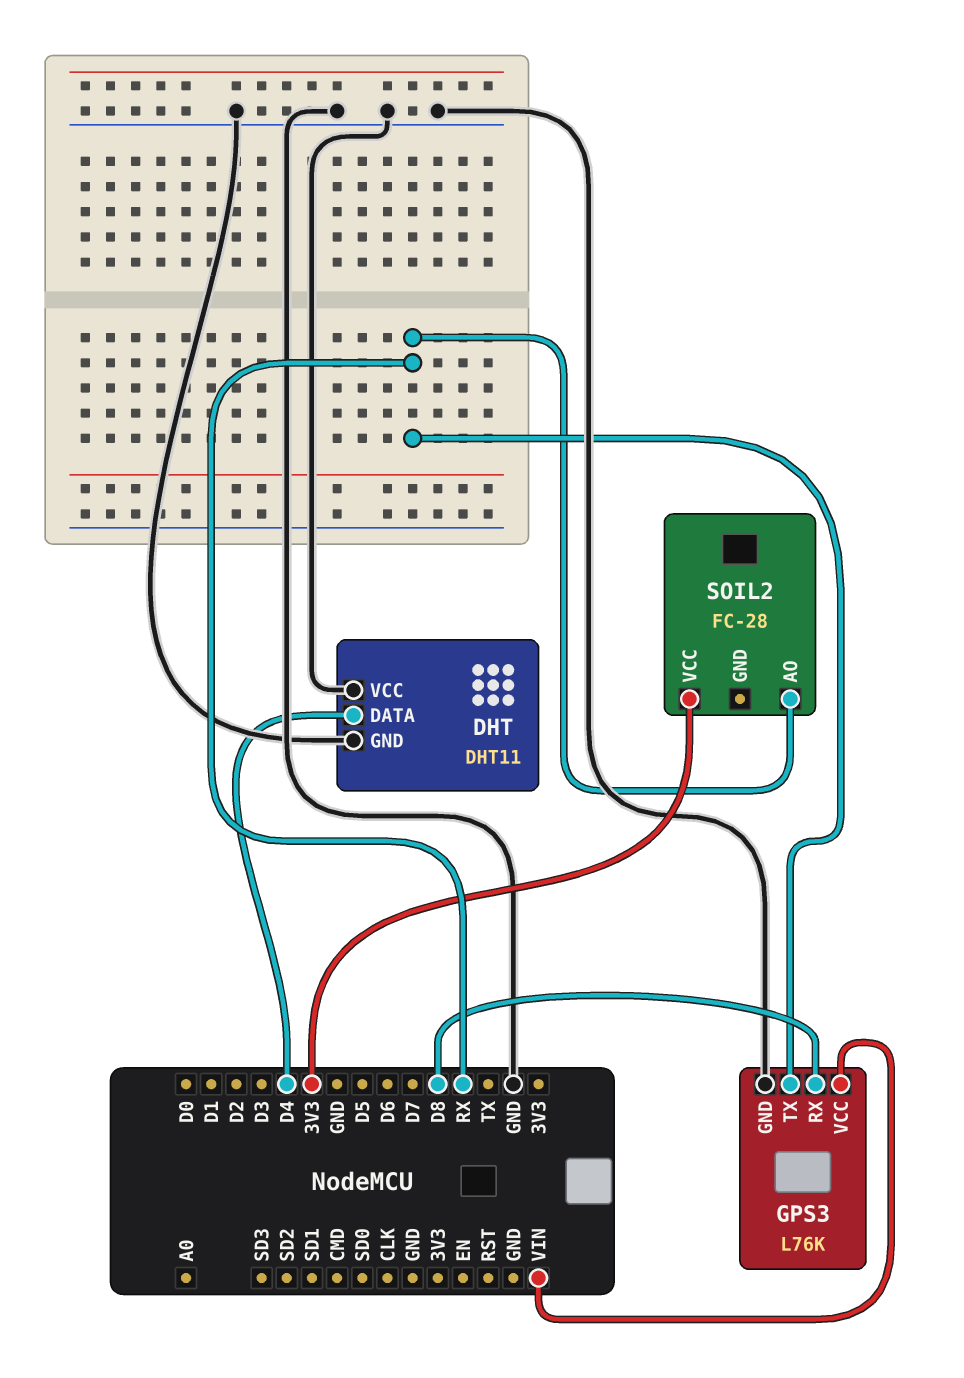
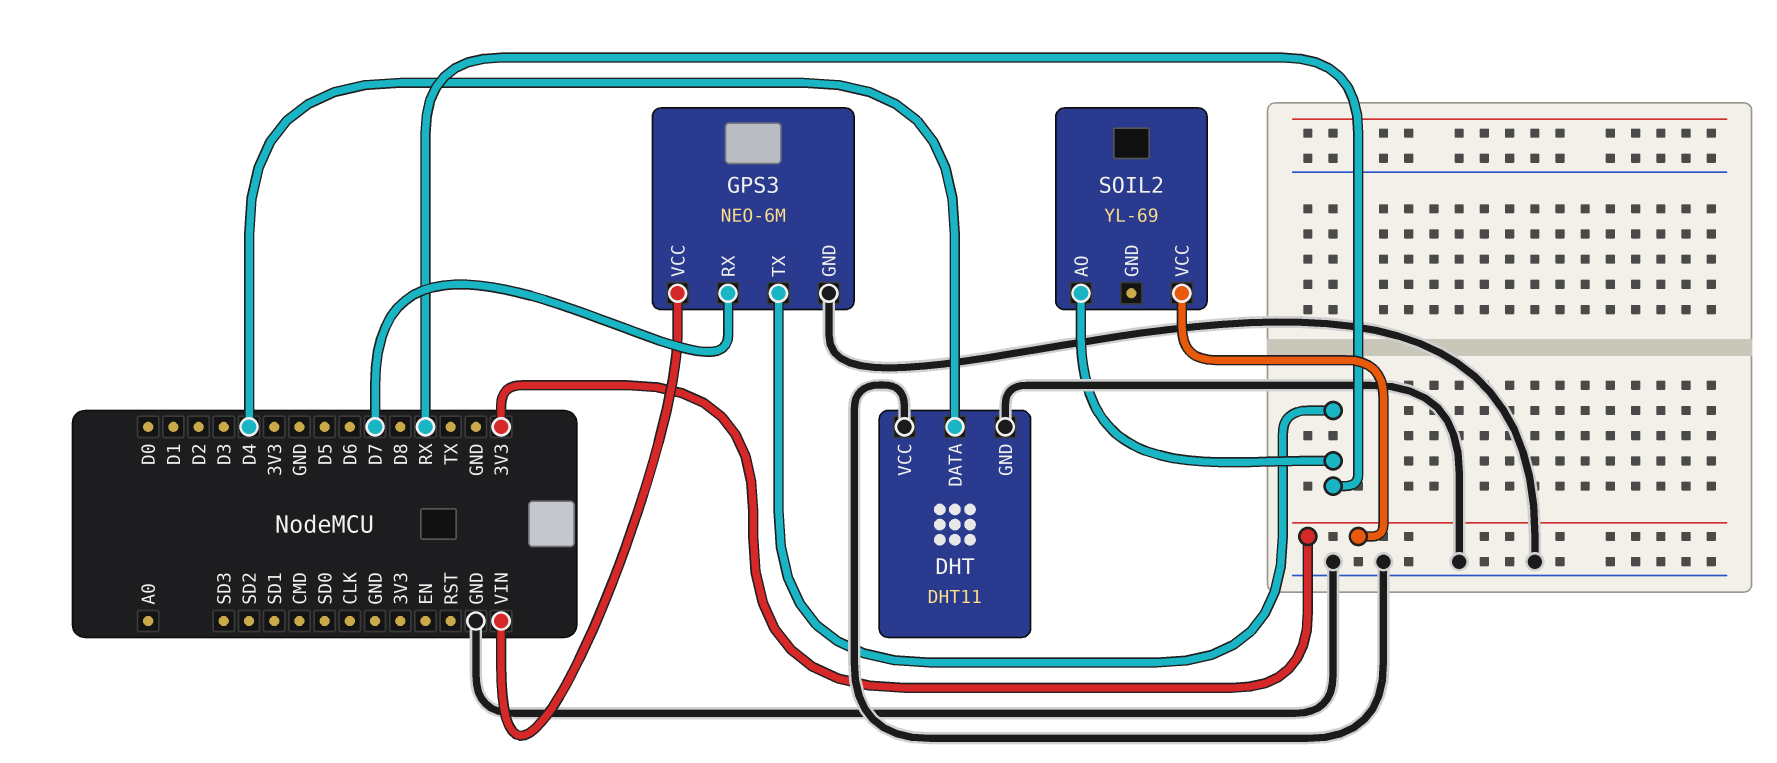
GPS3: L76K -> NEO-6M
GPS3 pin RX: D8 -> D7
SOIL2: FC-28 -> YL-69

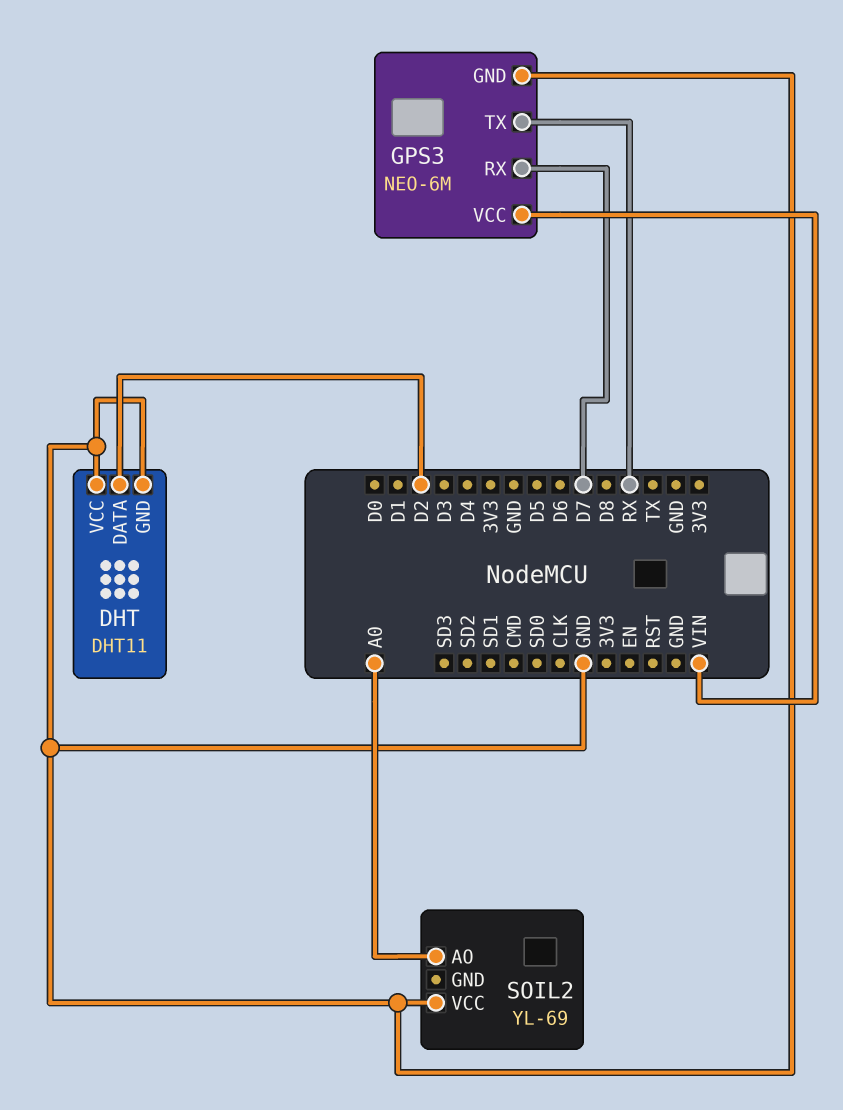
DHT pin DATA: D4 -> D2
SOIL2 pin AO: RX -> A0
SOIL2 pin VCC: 3V3 -> GND

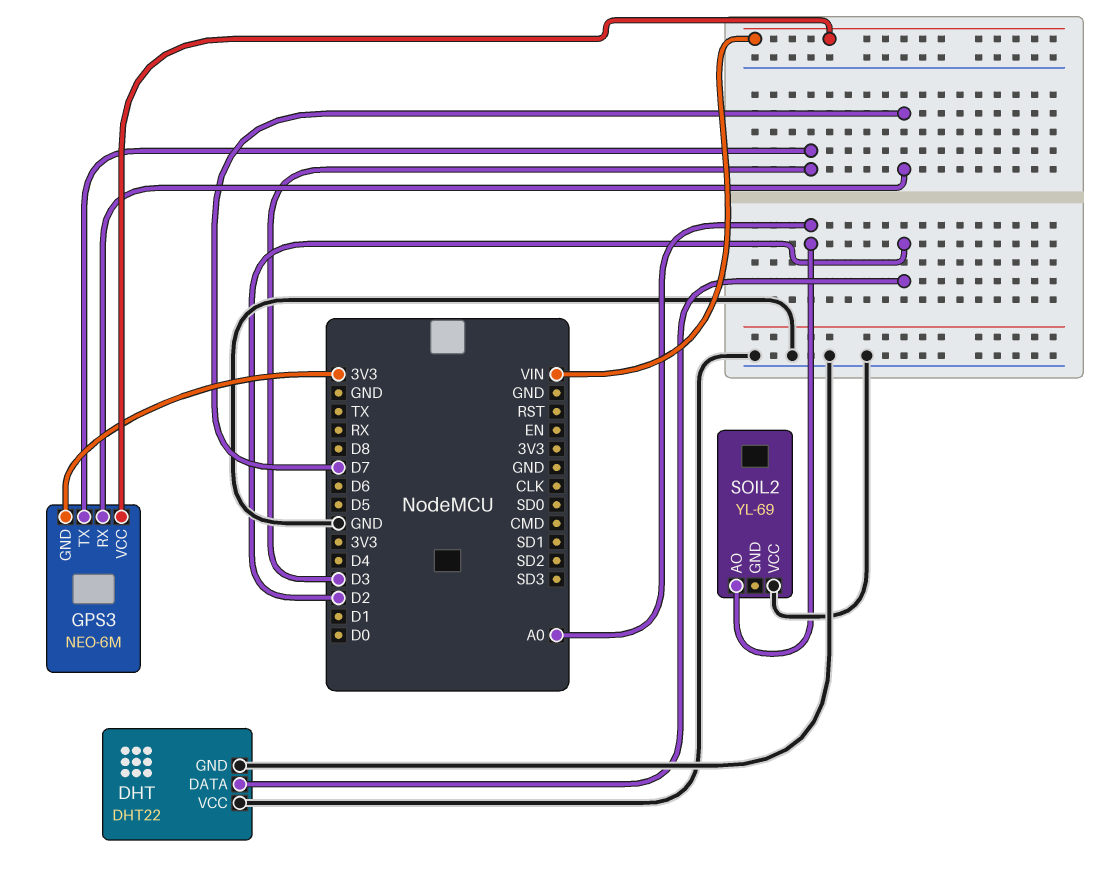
DHT: DHT11 -> DHT22
GPS3 pin GND: GND -> 3V3
GPS3 pin TX: RX -> D3

